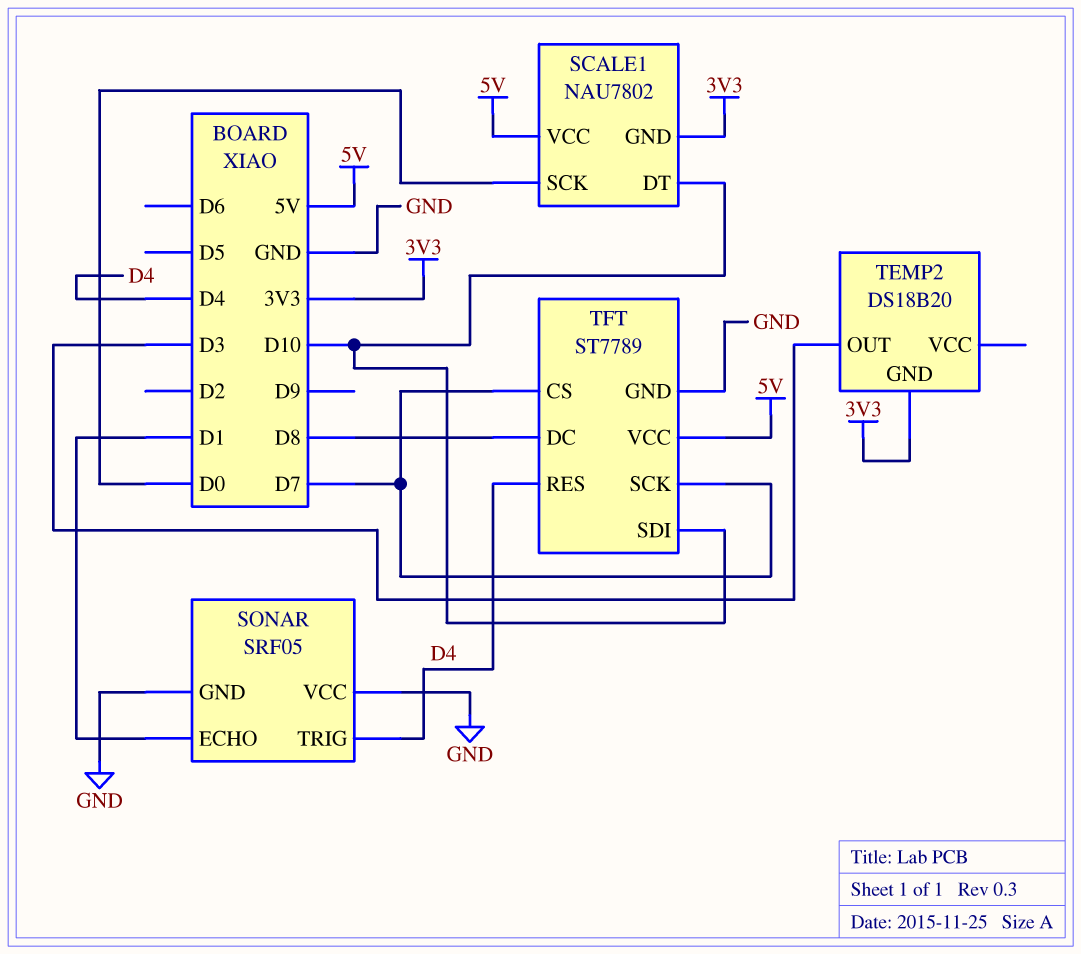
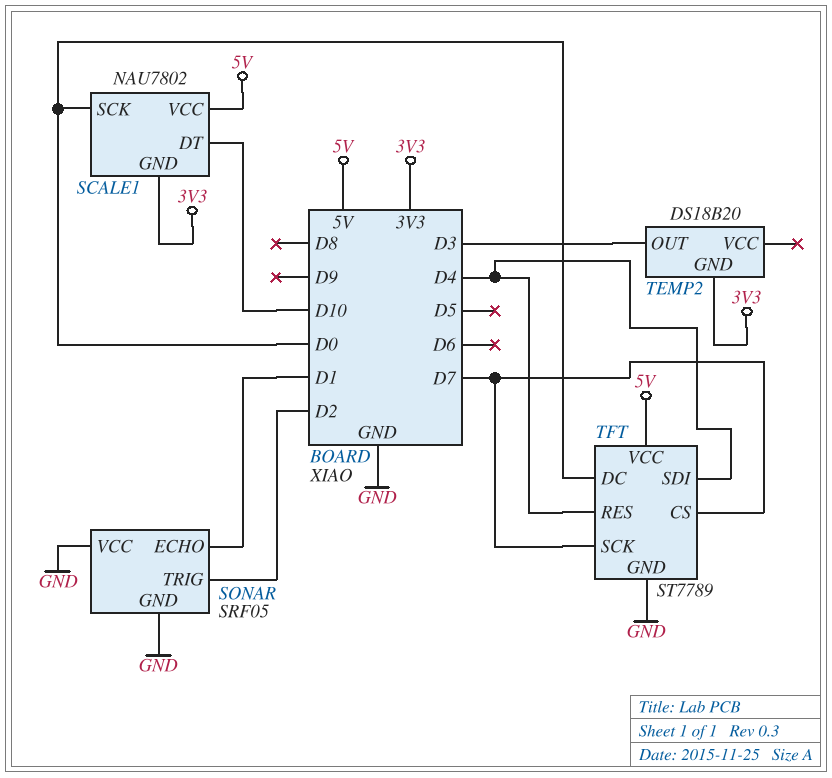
SONAR pin TRIG: D4 -> D2
TFT pin DC: D8 -> D0
TFT pin SDI: D10 -> D4

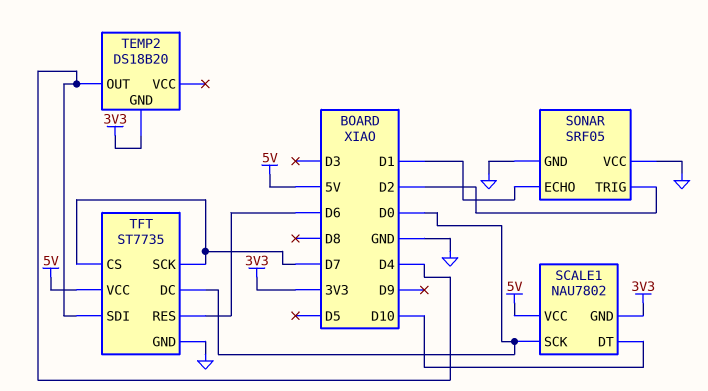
TEMP2 pin OUT: D3 -> D4
TFT: ST7789 -> ST7735
TFT pin RES: D4 -> D6

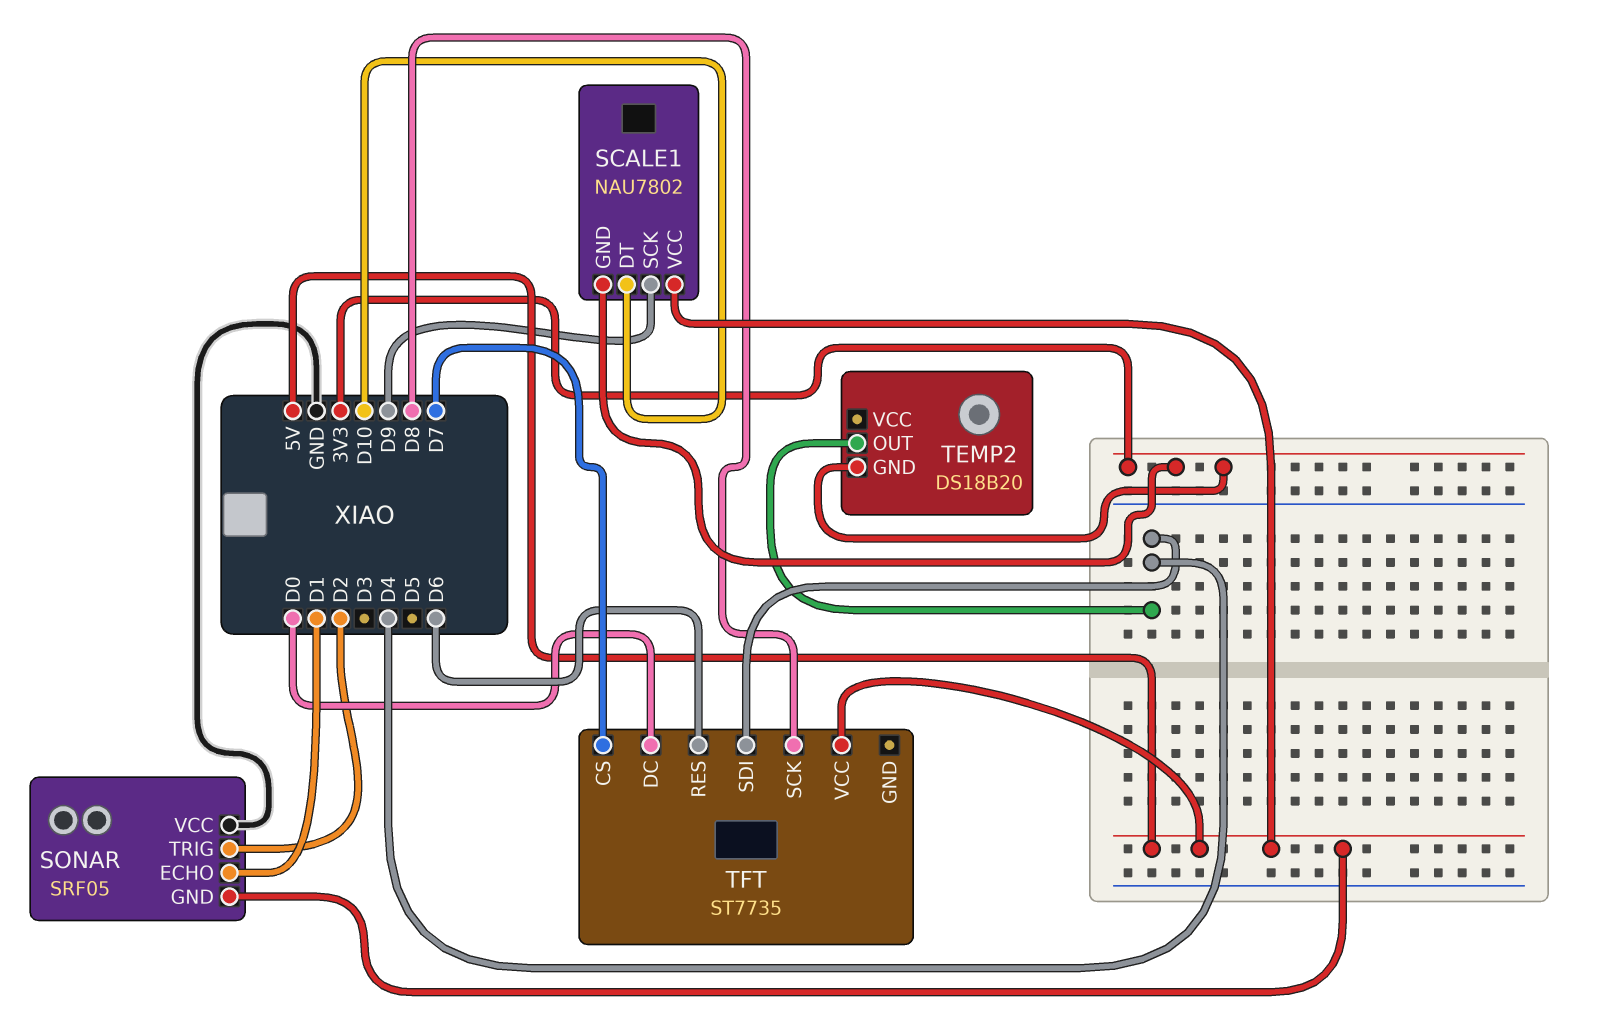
SCALE1 pin SCK: D0 -> D9
SONAR pin GND: GND -> 5V
TFT pin GND: GND -> none
TFT pin SCK: D7 -> D8

